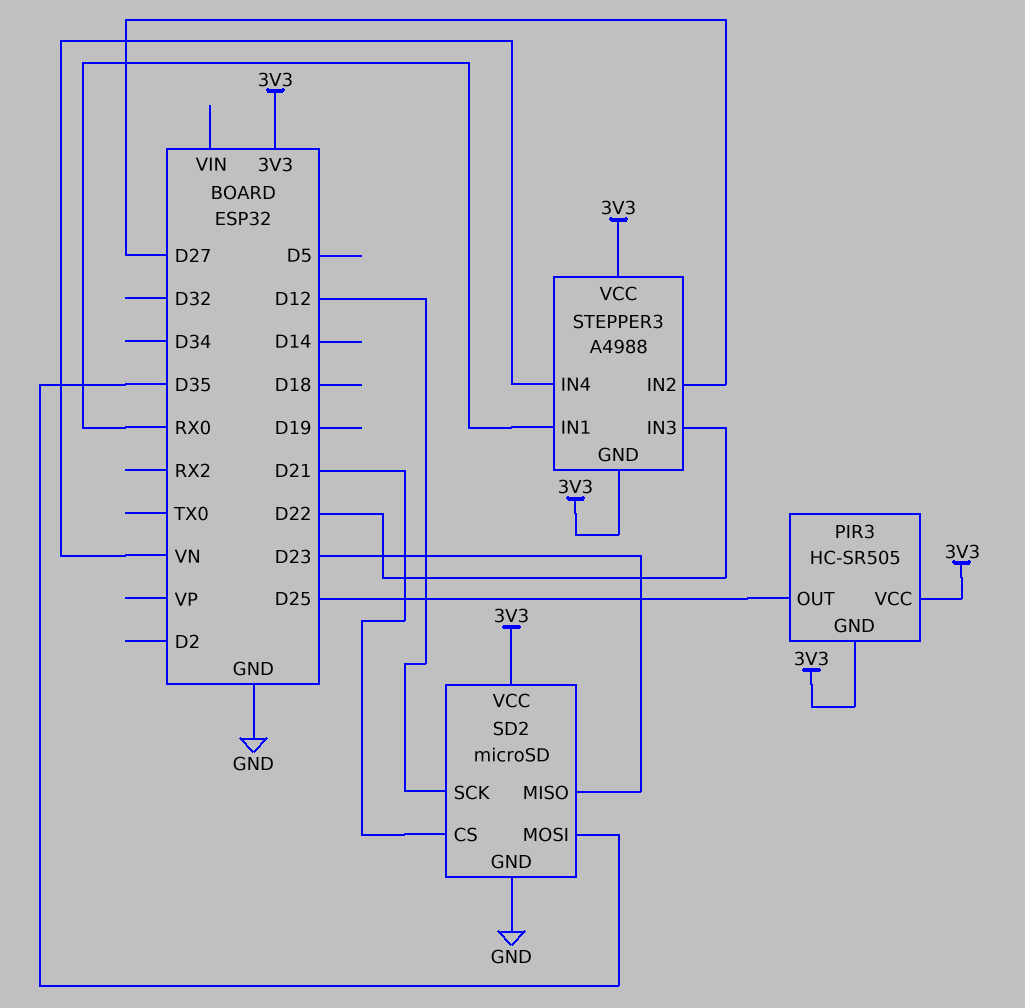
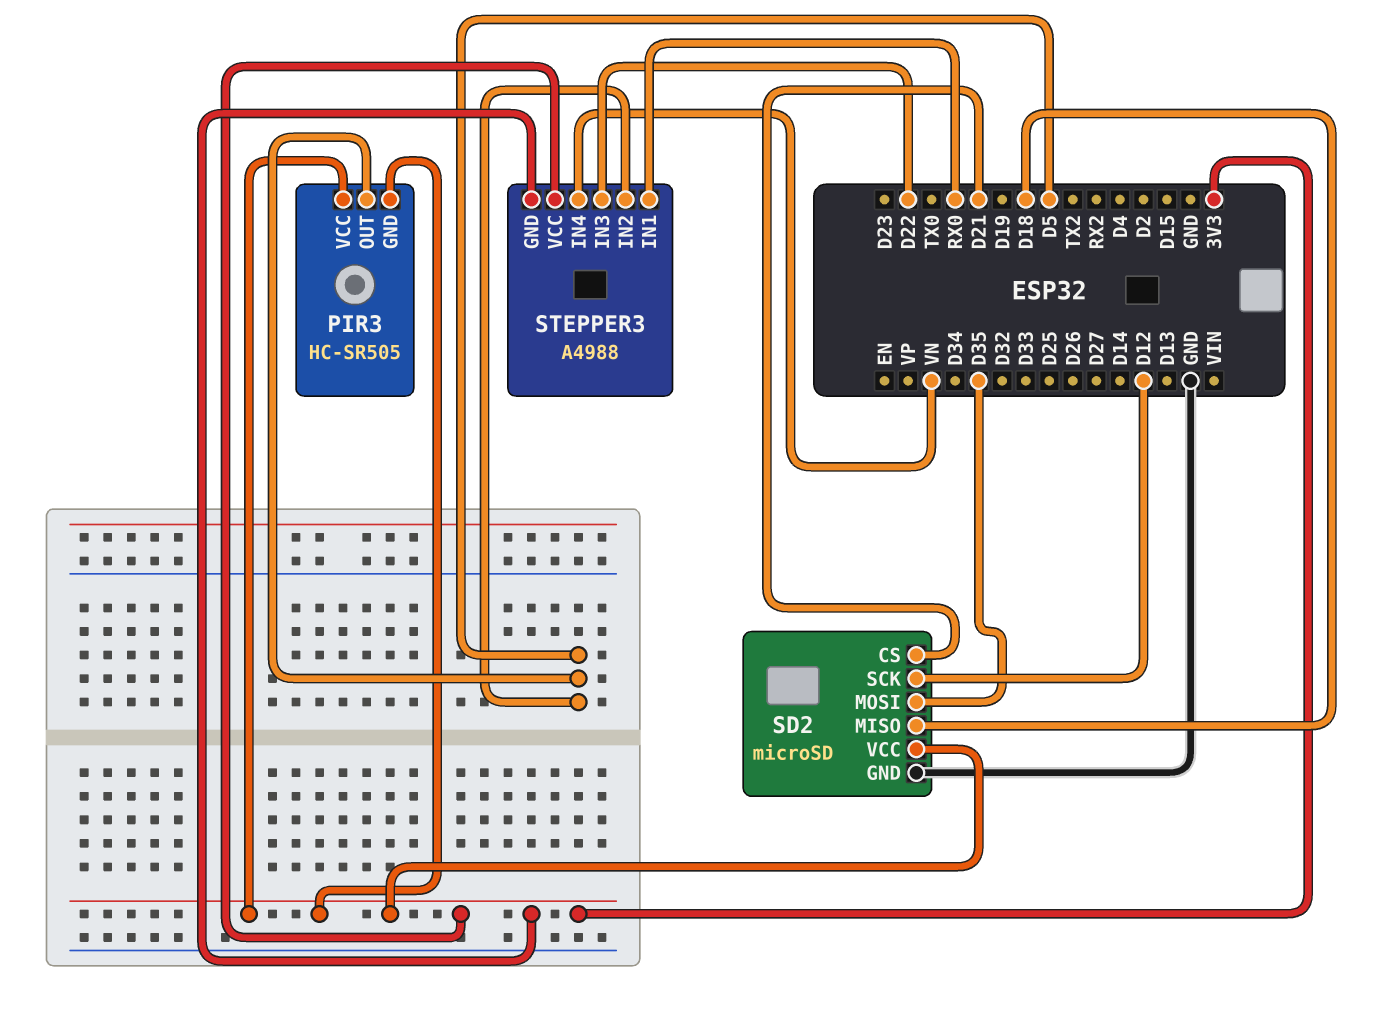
PIR3 pin OUT: D25 -> D5
SD2 pin MISO: D23 -> D18
STEPPER3 pin IN2: D27 -> D5

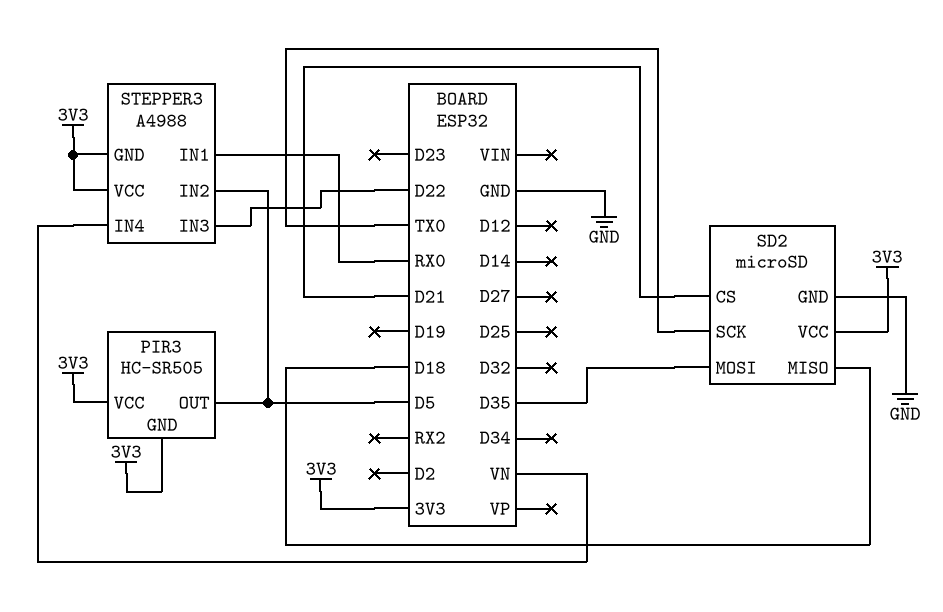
SD2 pin SCK: D12 -> TX0

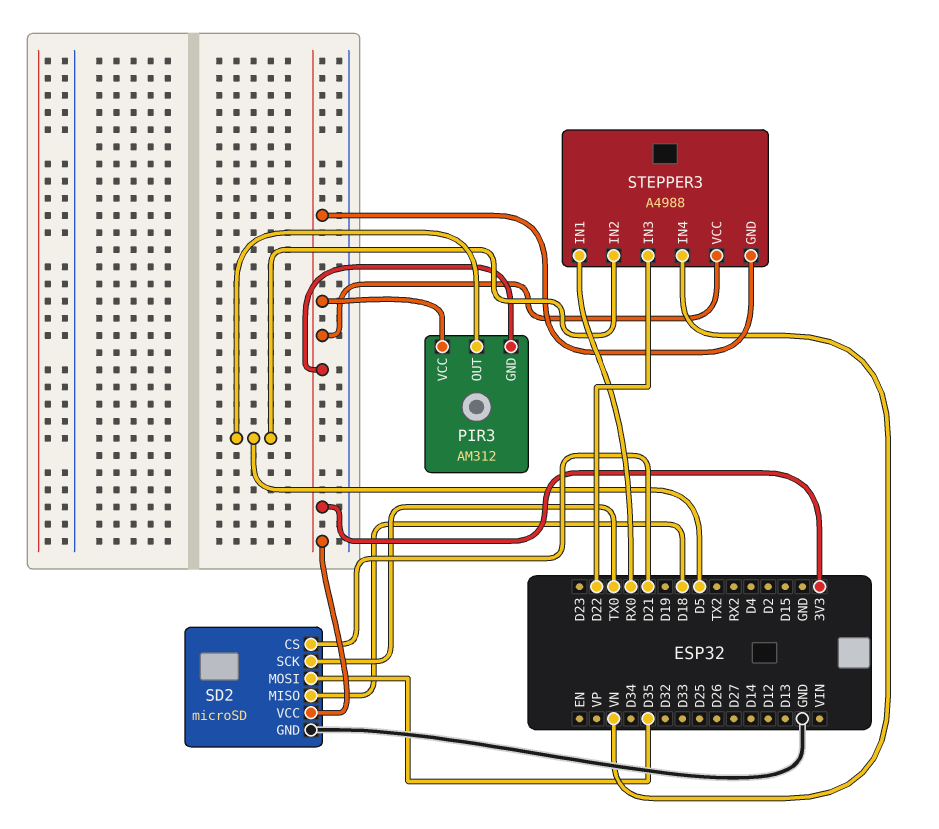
PIR3: HC-SR505 -> AM312

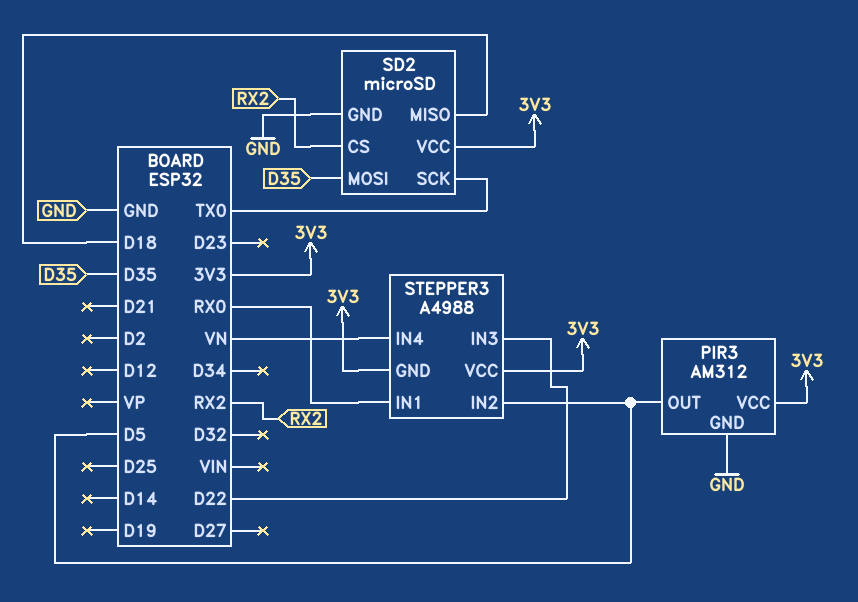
PIR3 pin GND: 3V3 -> GND
SD2 pin CS: D21 -> RX2

